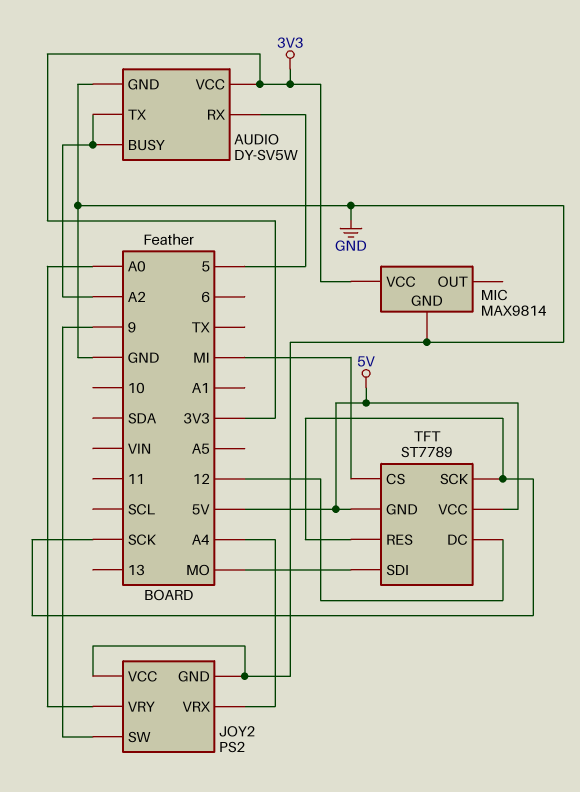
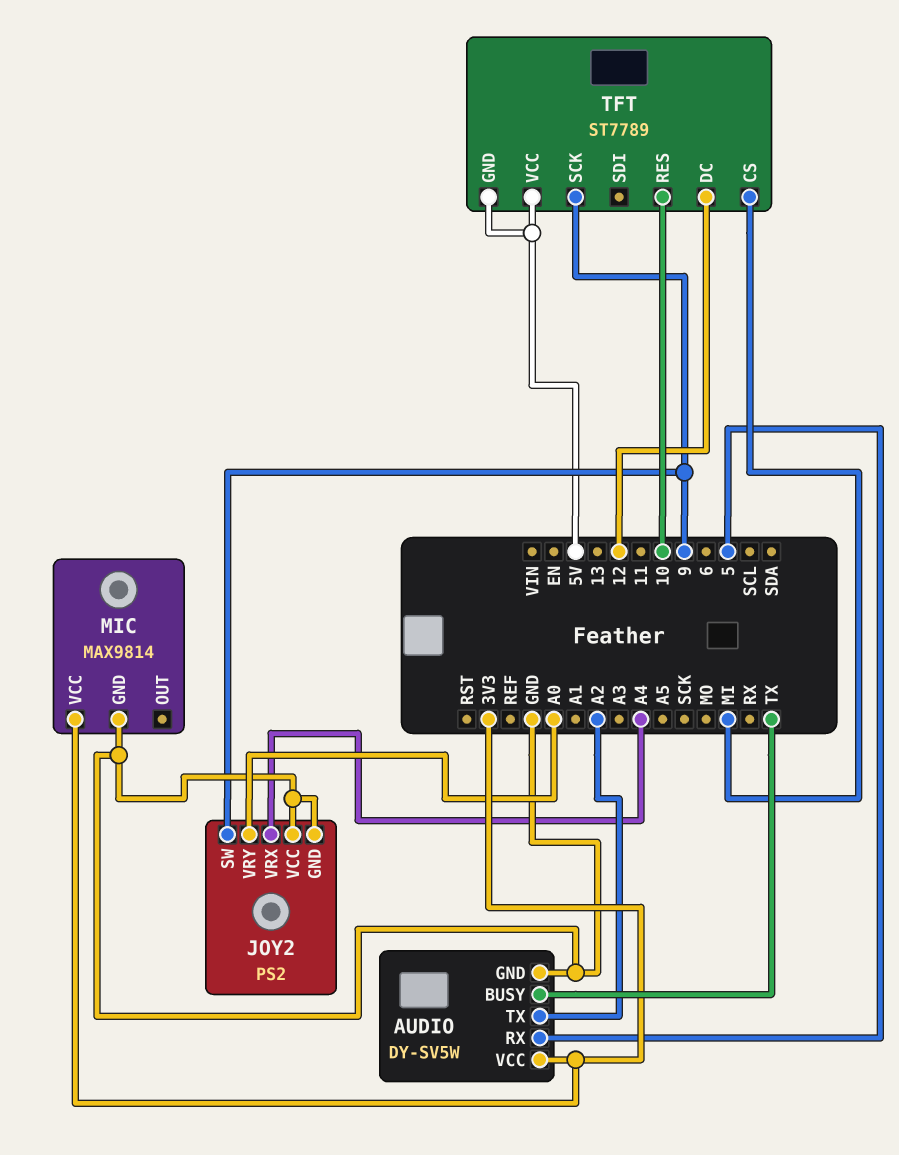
AUDIO pin BUSY: A2 -> TX
TFT pin RES: SCK -> 10
TFT pin SCK: SCK -> 9
TFT pin SDI: MO -> none

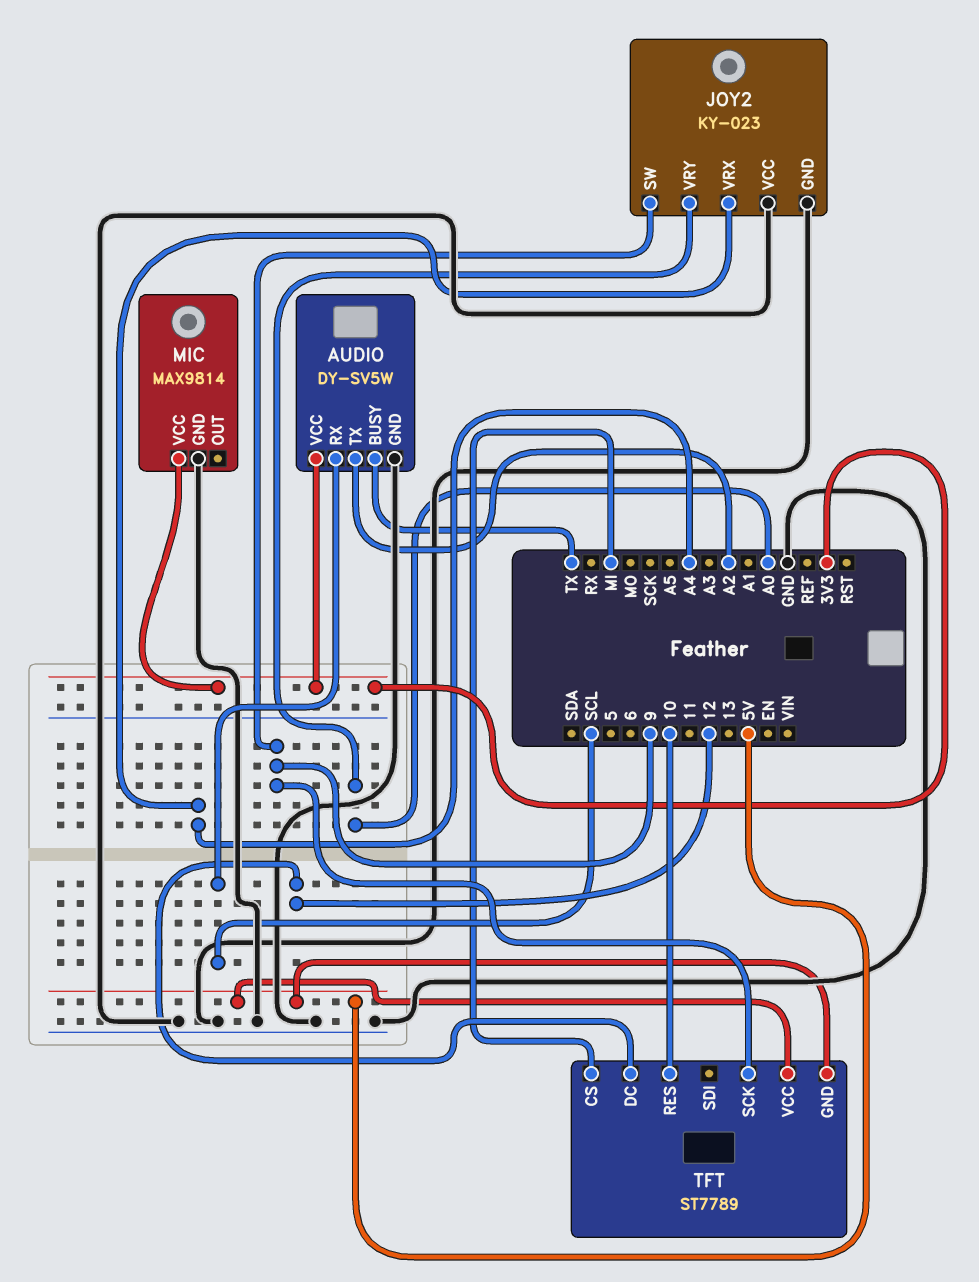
AUDIO pin RX: 5 -> SCL
JOY2: PS2 -> KY-023

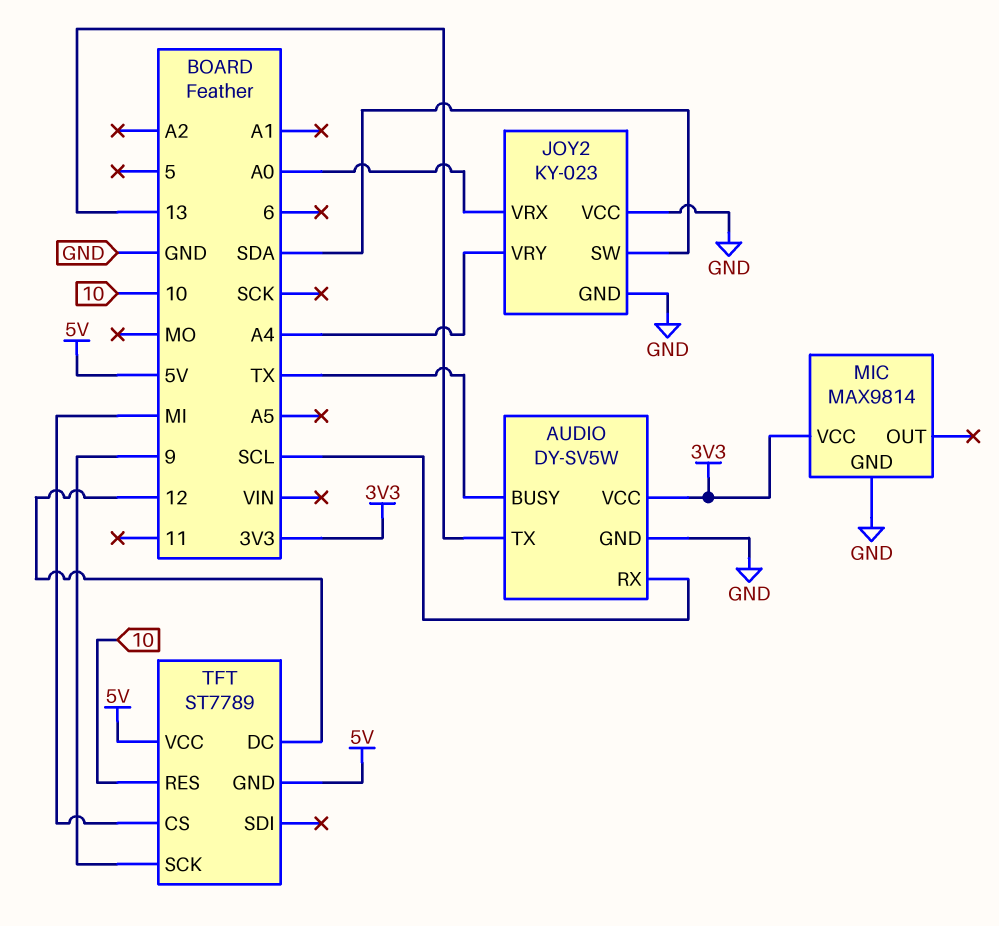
AUDIO pin TX: A2 -> 13
JOY2 pin SW: 9 -> SDA
JOY2 pin VRX: A4 -> A0
JOY2 pin VRY: A0 -> A4

